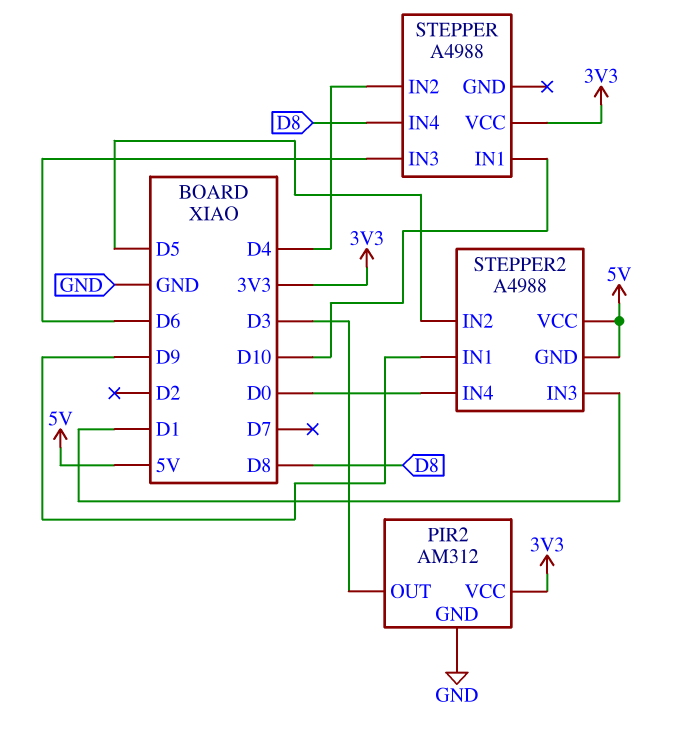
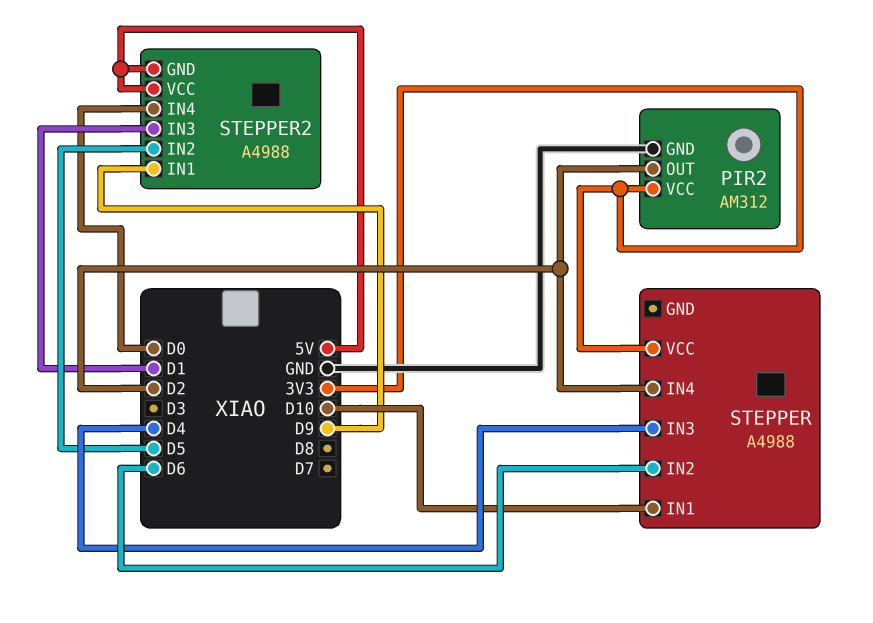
PIR2 pin OUT: D3 -> D2
STEPPER pin IN2: D4 -> D6
STEPPER pin IN3: D6 -> D4
STEPPER pin IN4: D8 -> D2

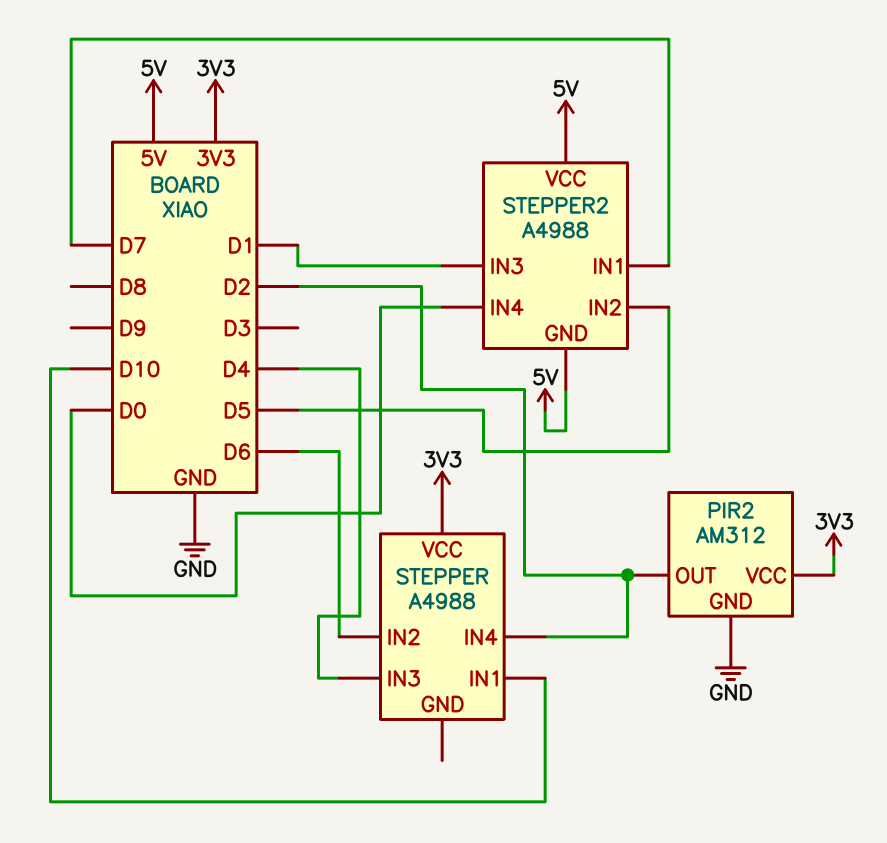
STEPPER2 pin IN1: D9 -> D7

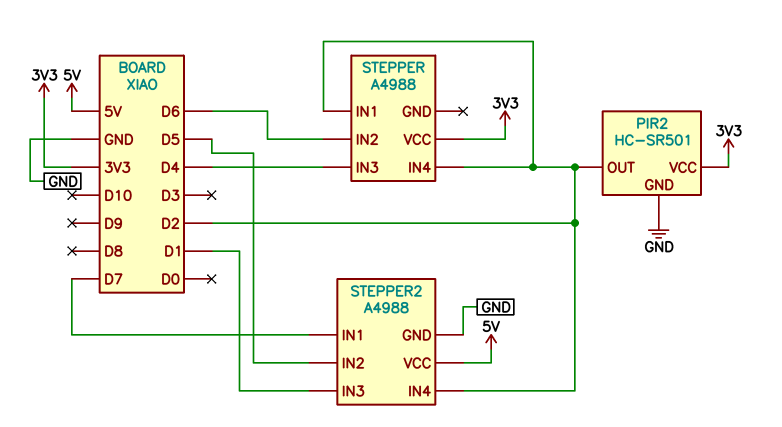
PIR2: AM312 -> HC-SR501
STEPPER pin IN1: D10 -> D2
STEPPER2 pin GND: 5V -> GND
STEPPER2 pin IN4: D0 -> D2

